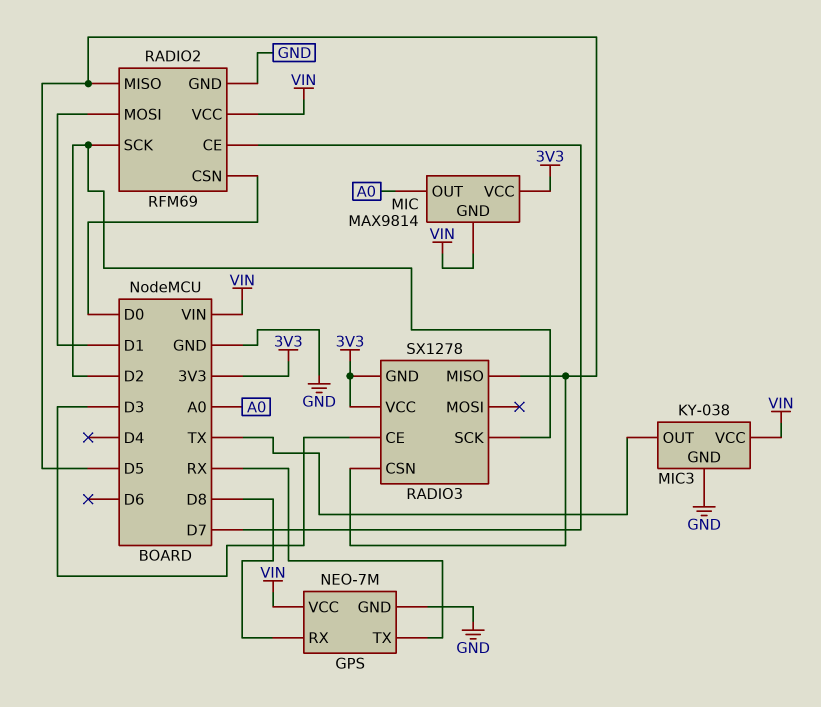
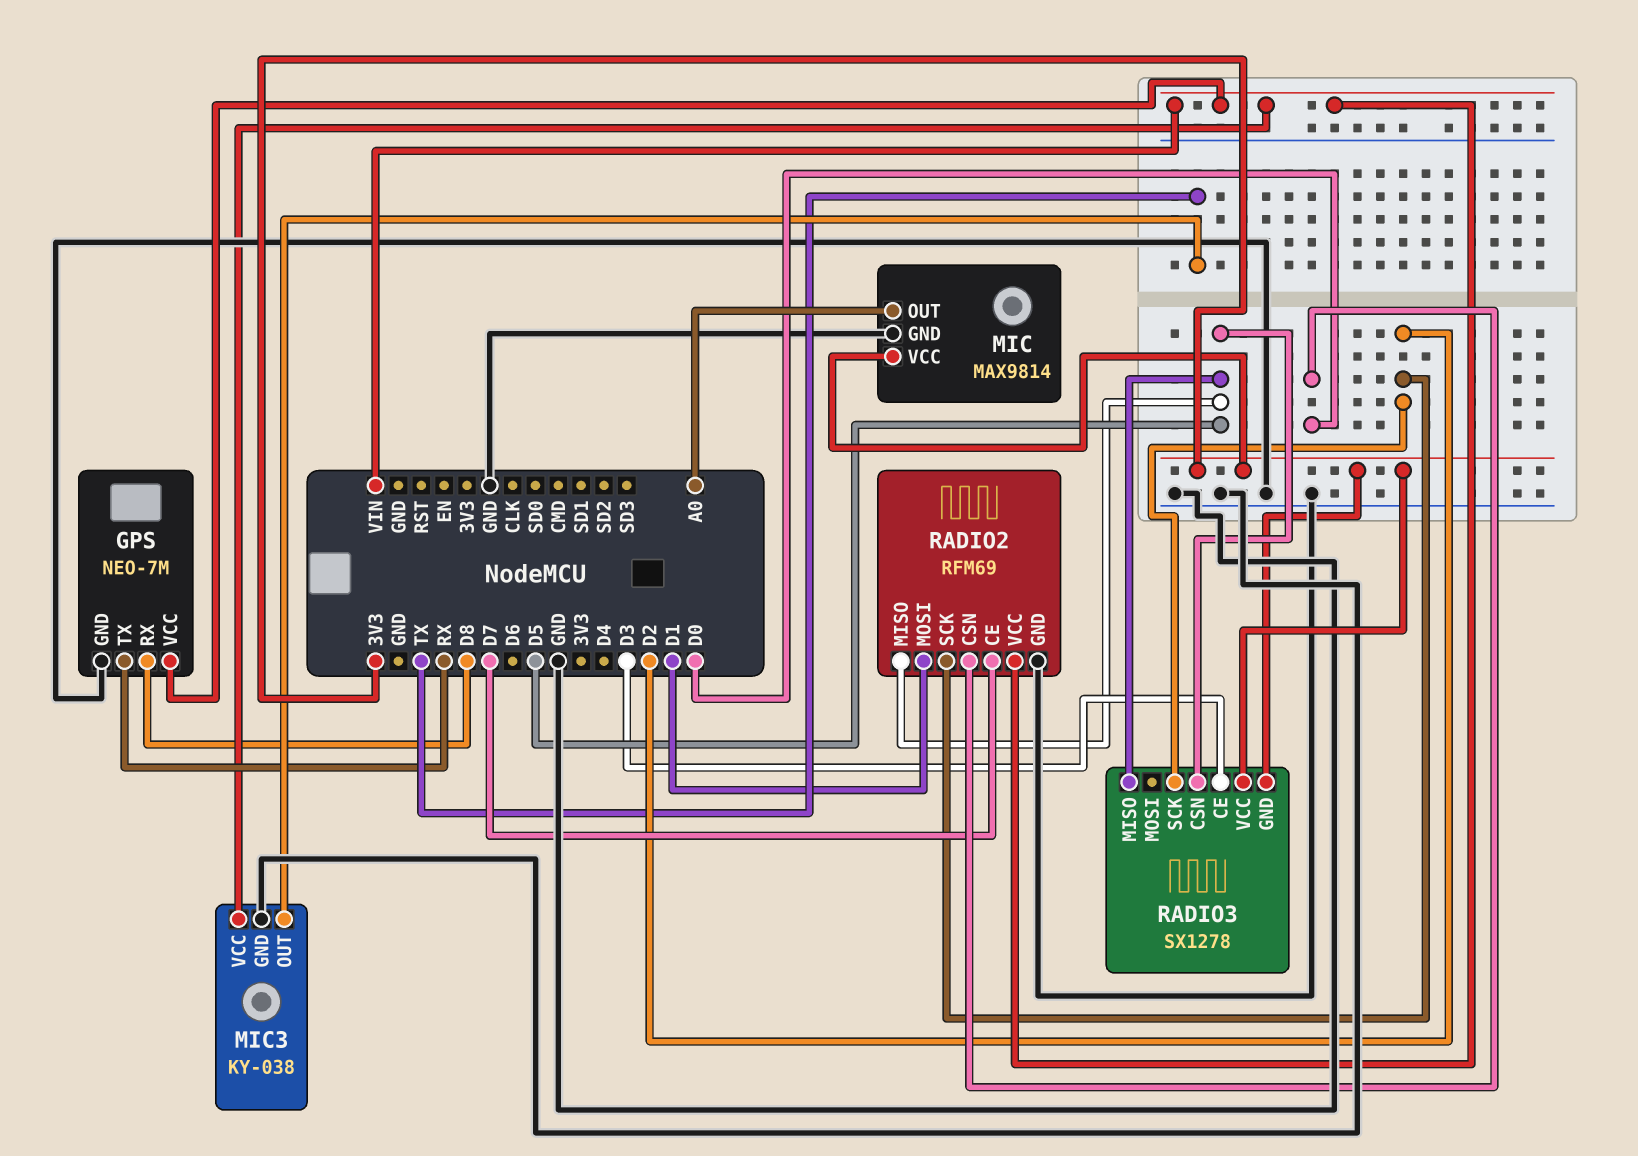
MIC pin GND: VIN -> GND

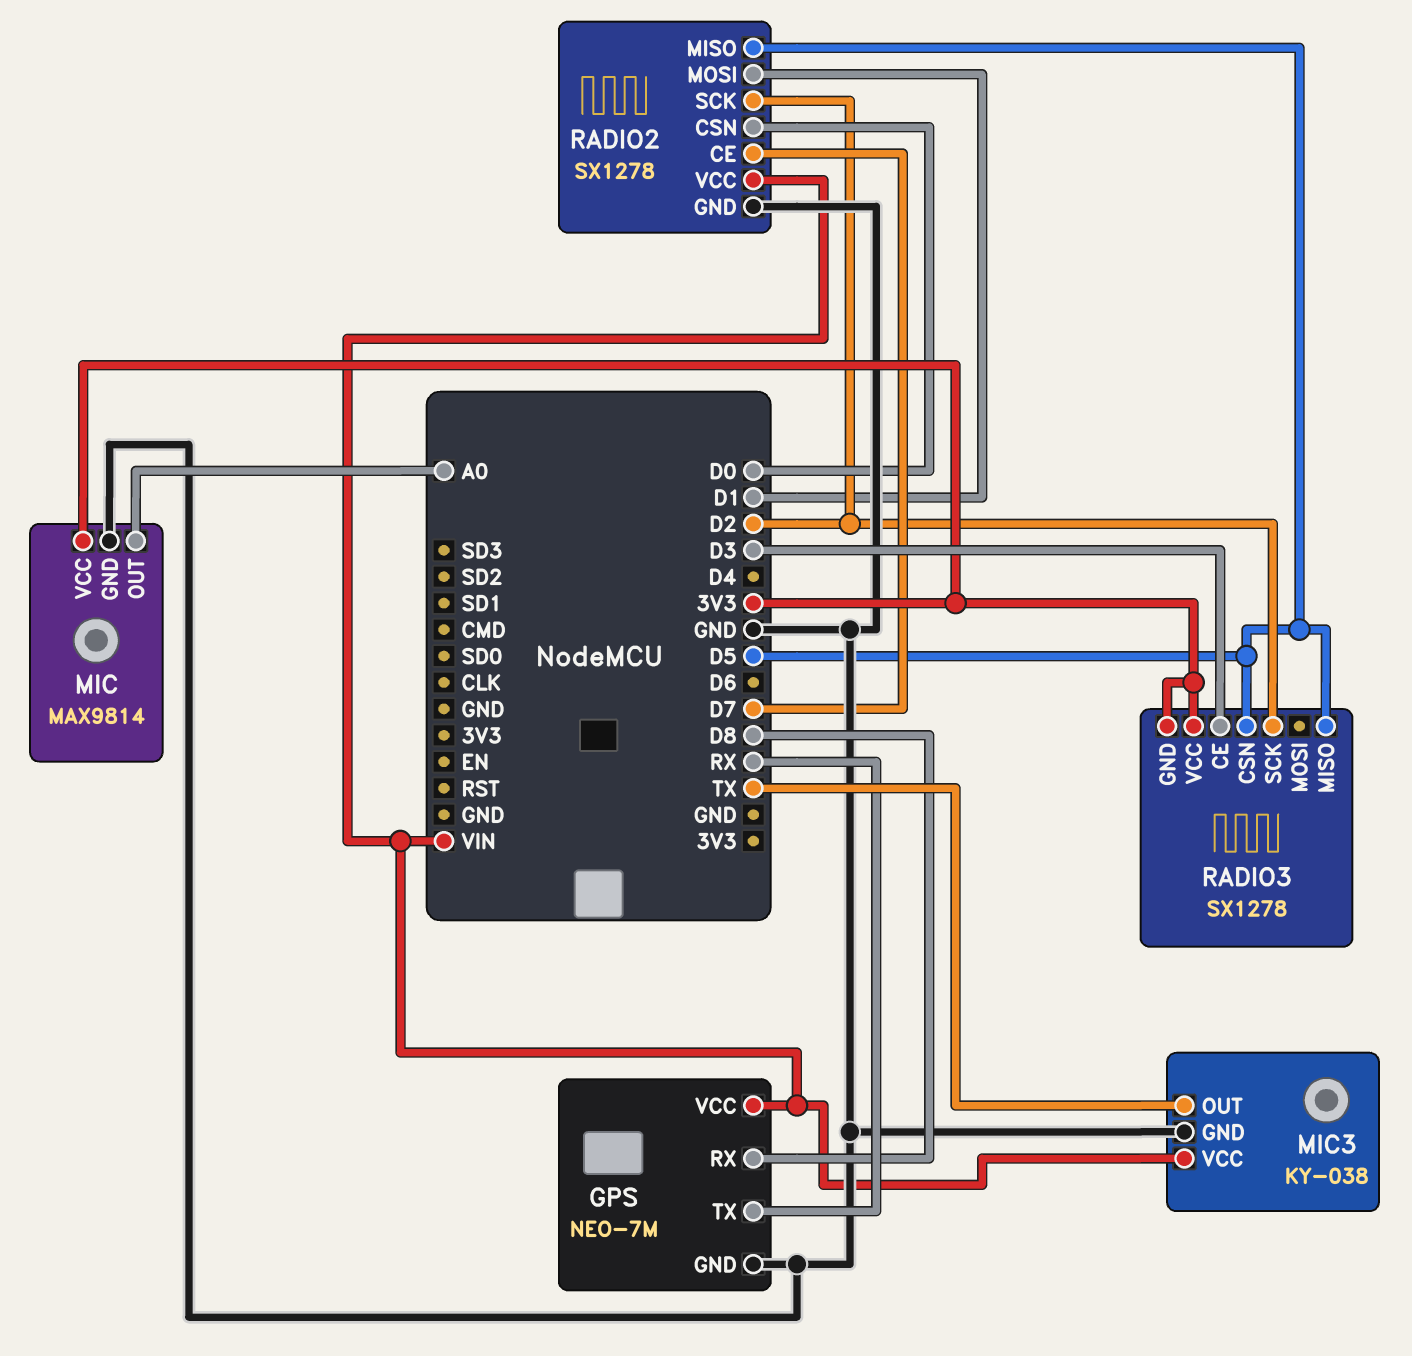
RADIO2: RFM69 -> SX1278

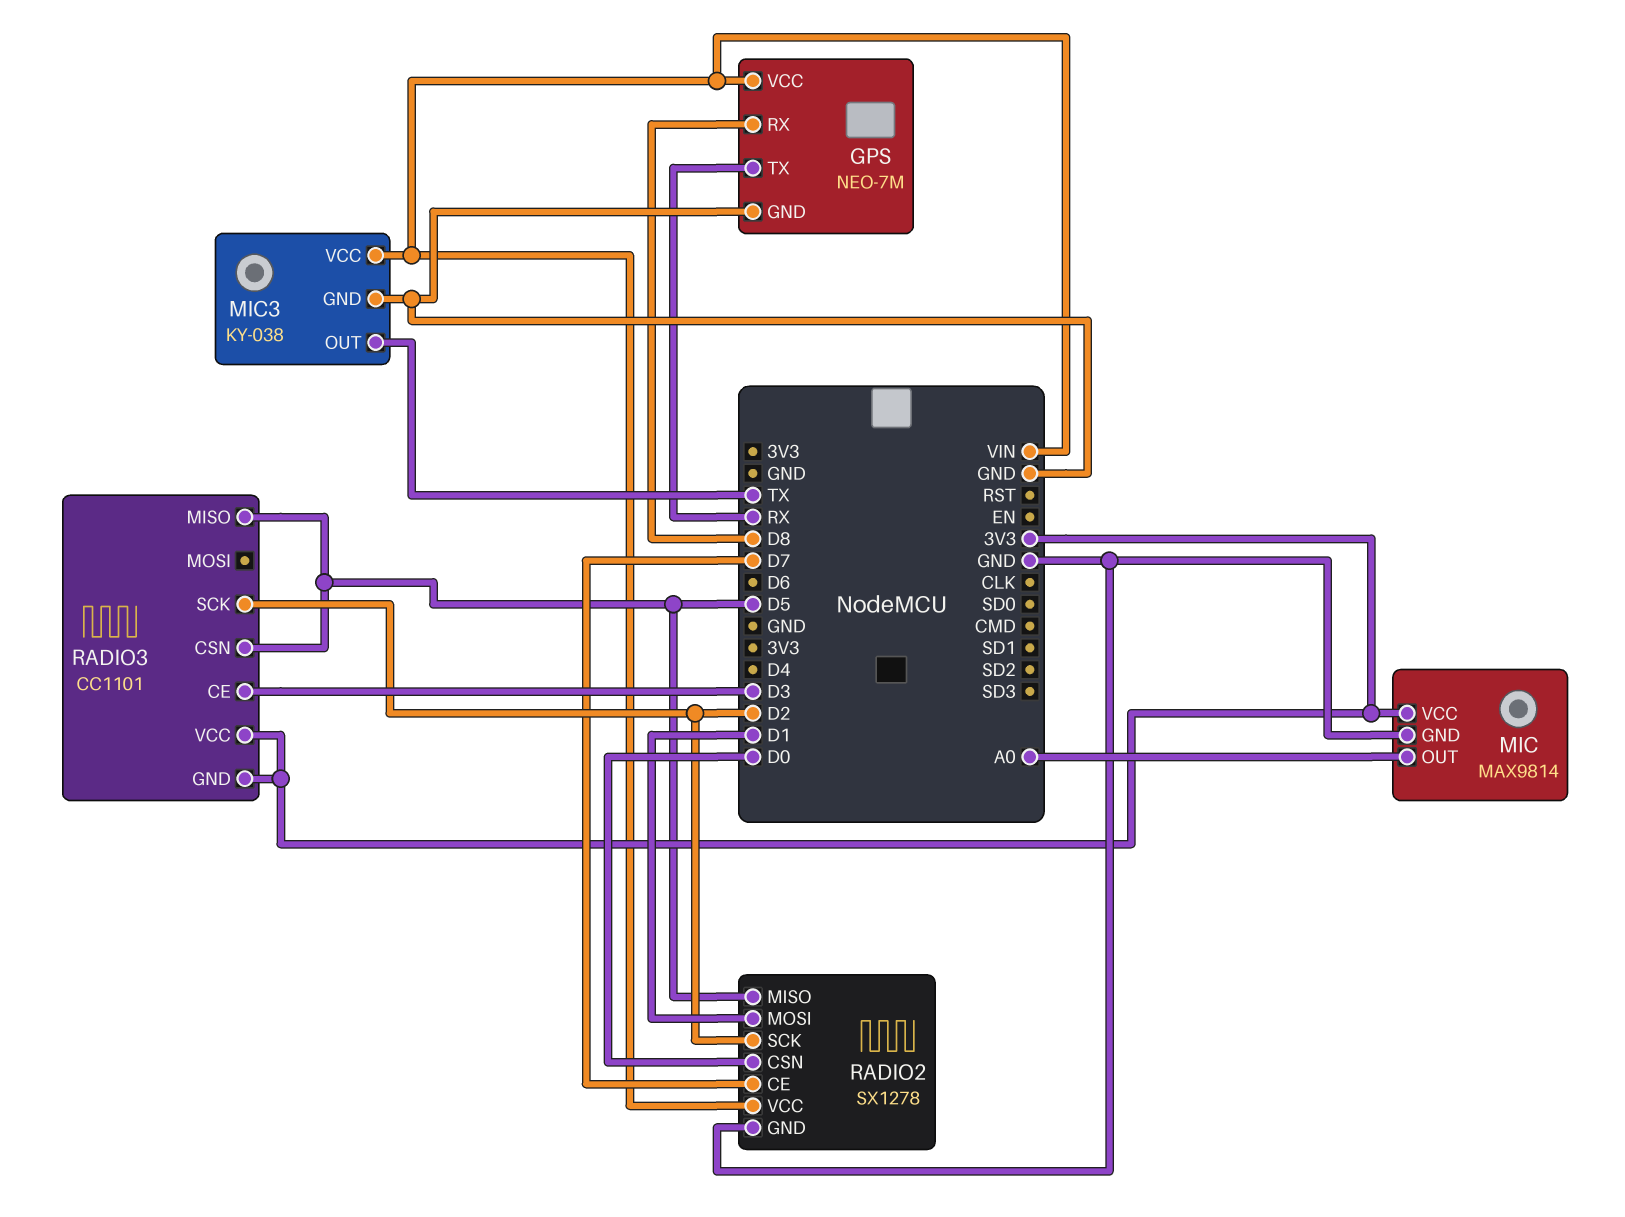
RADIO3: SX1278 -> CC1101

